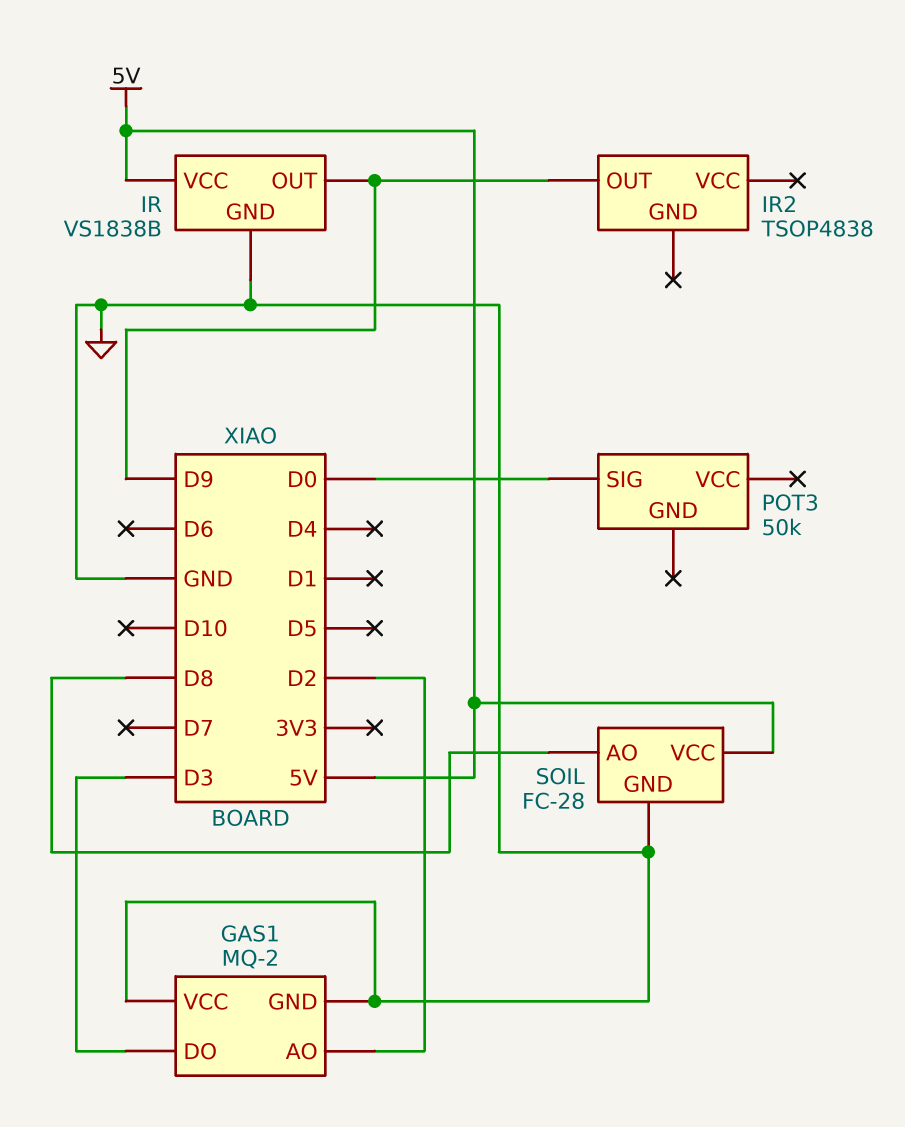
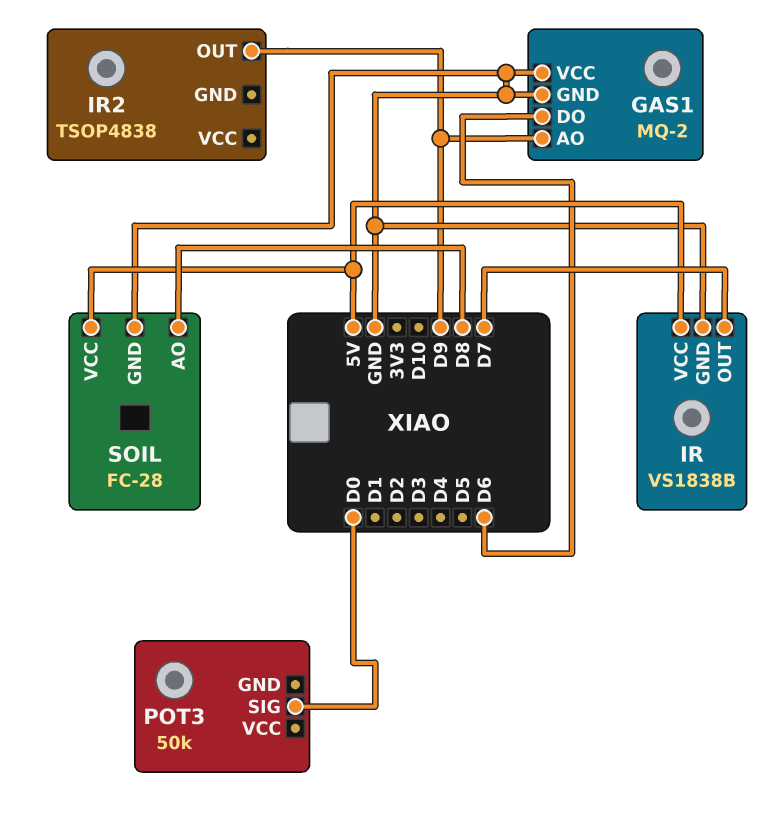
GAS1 pin AO: D2 -> D9
GAS1 pin DO: D3 -> D6
IR pin OUT: D9 -> D7

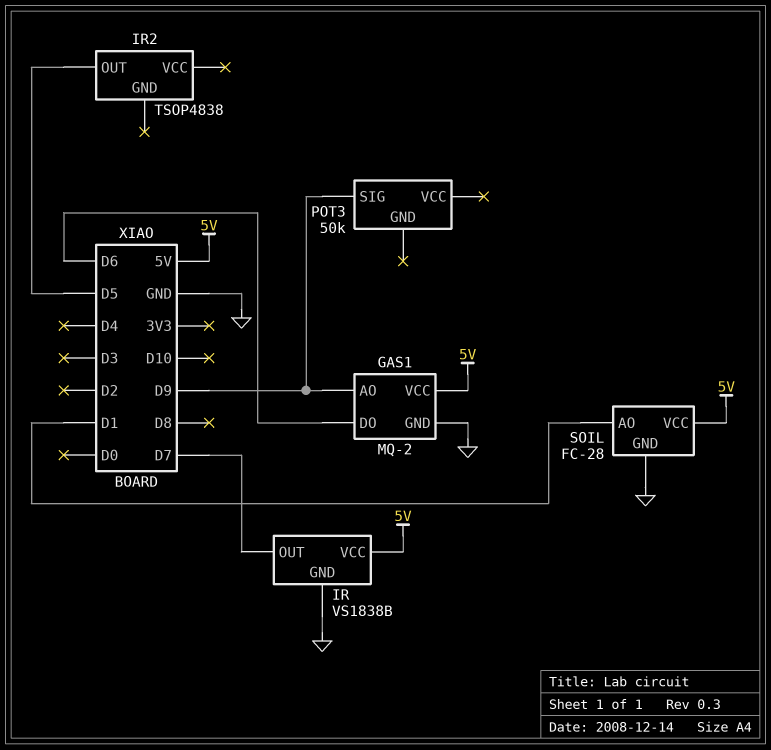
GAS1 pin VCC: GND -> 5V
IR2 pin OUT: D9 -> D5
POT3 pin SIG: D0 -> D9
SOIL pin AO: D8 -> D1

